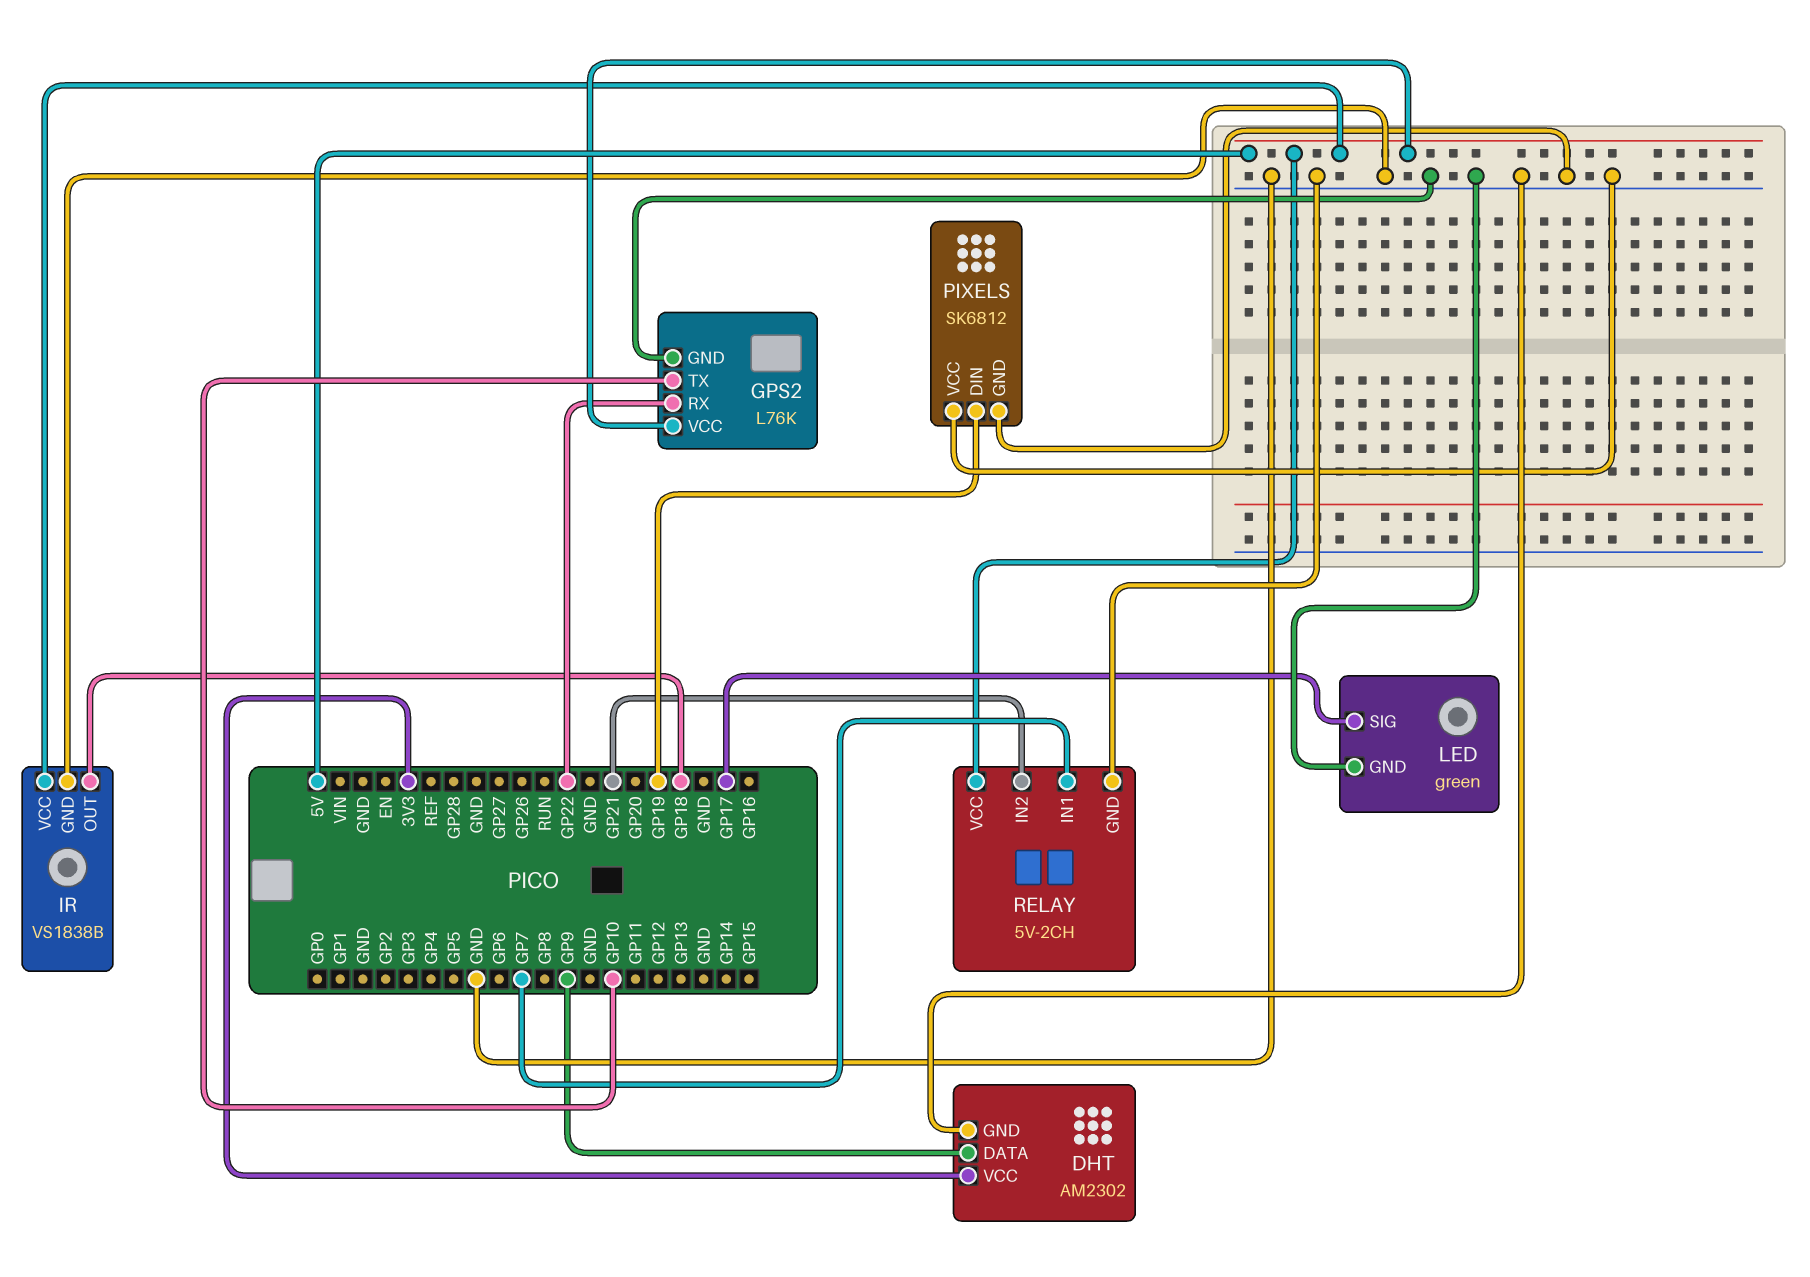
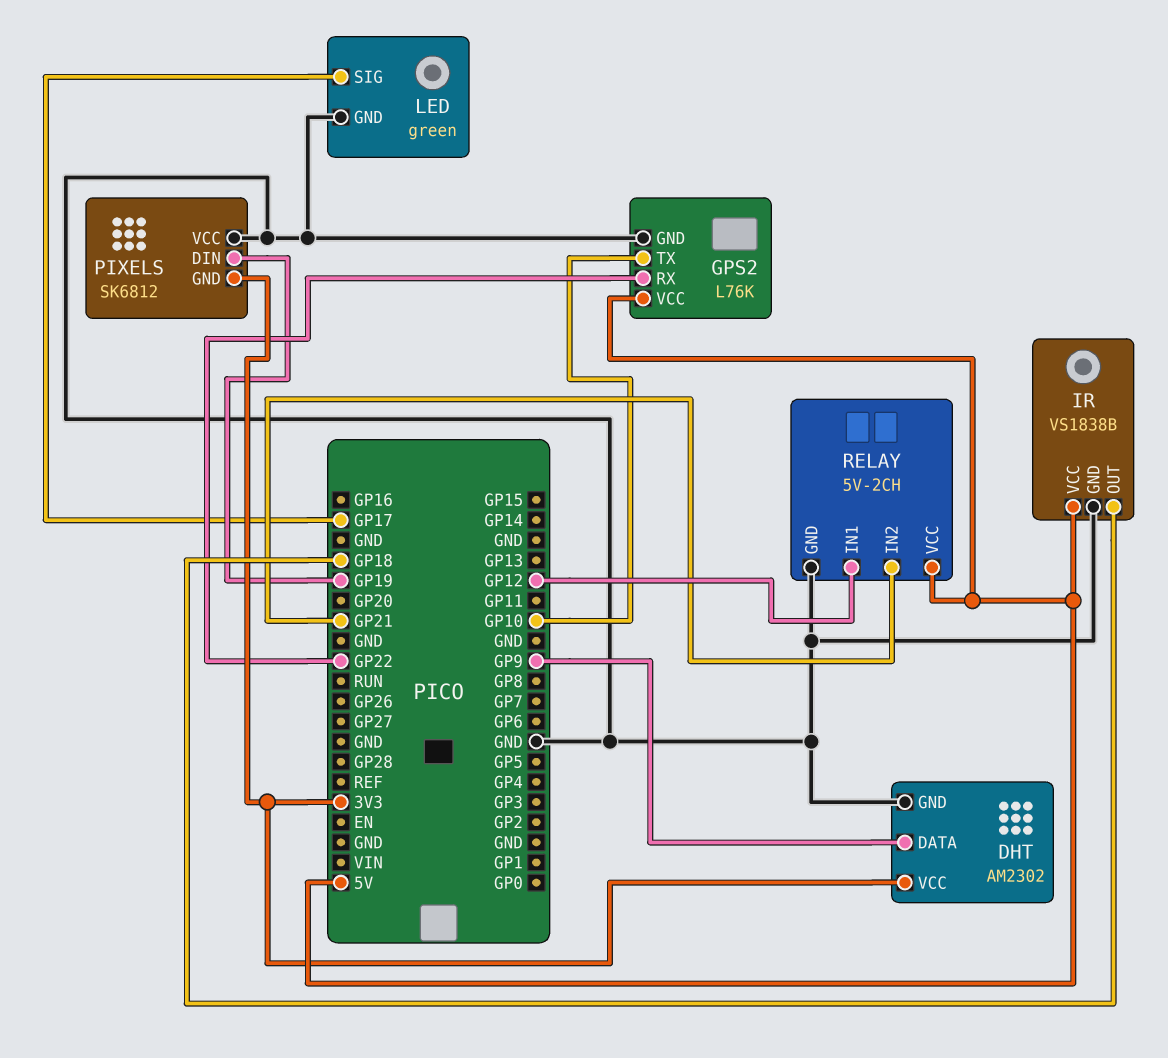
PIXELS pin GND: GND -> 3V3
RELAY pin IN1: GP7 -> GP12

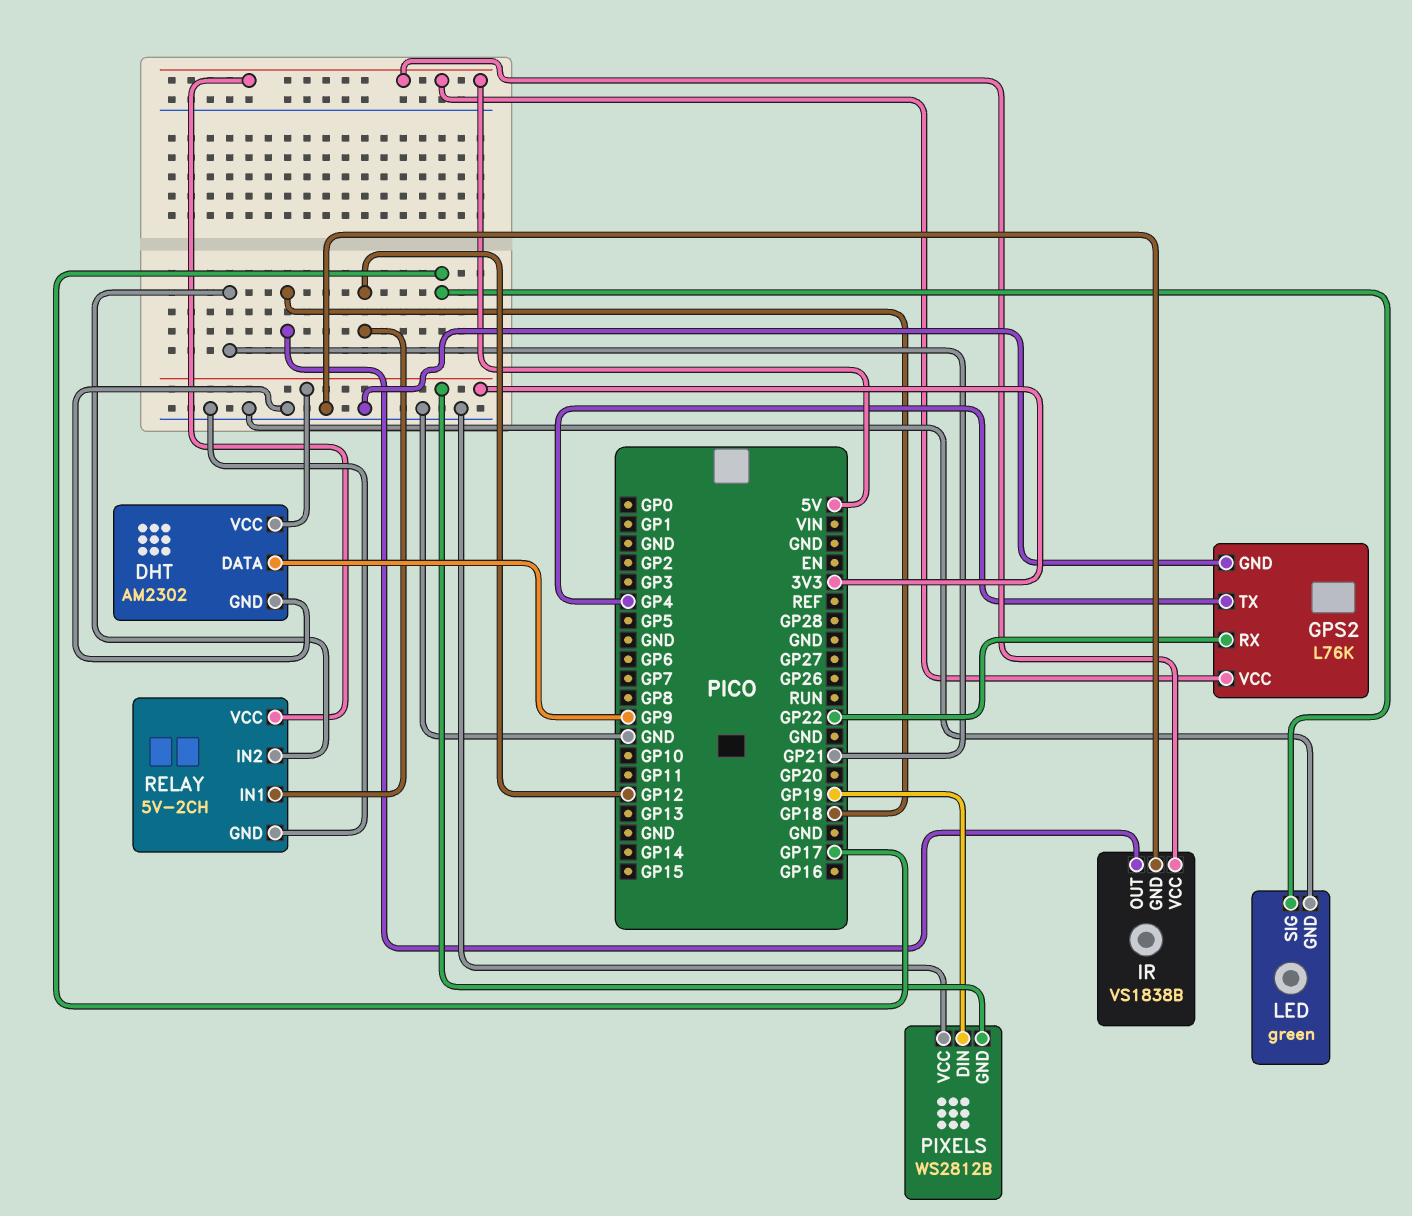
GPS2 pin TX: GP10 -> GP4
PIXELS: SK6812 -> WS2812B

